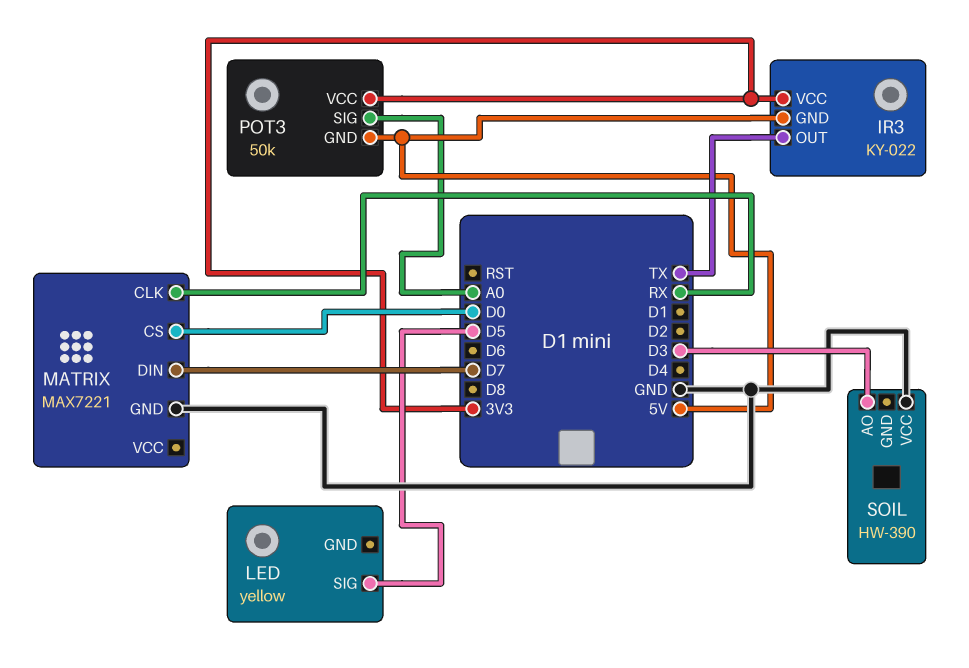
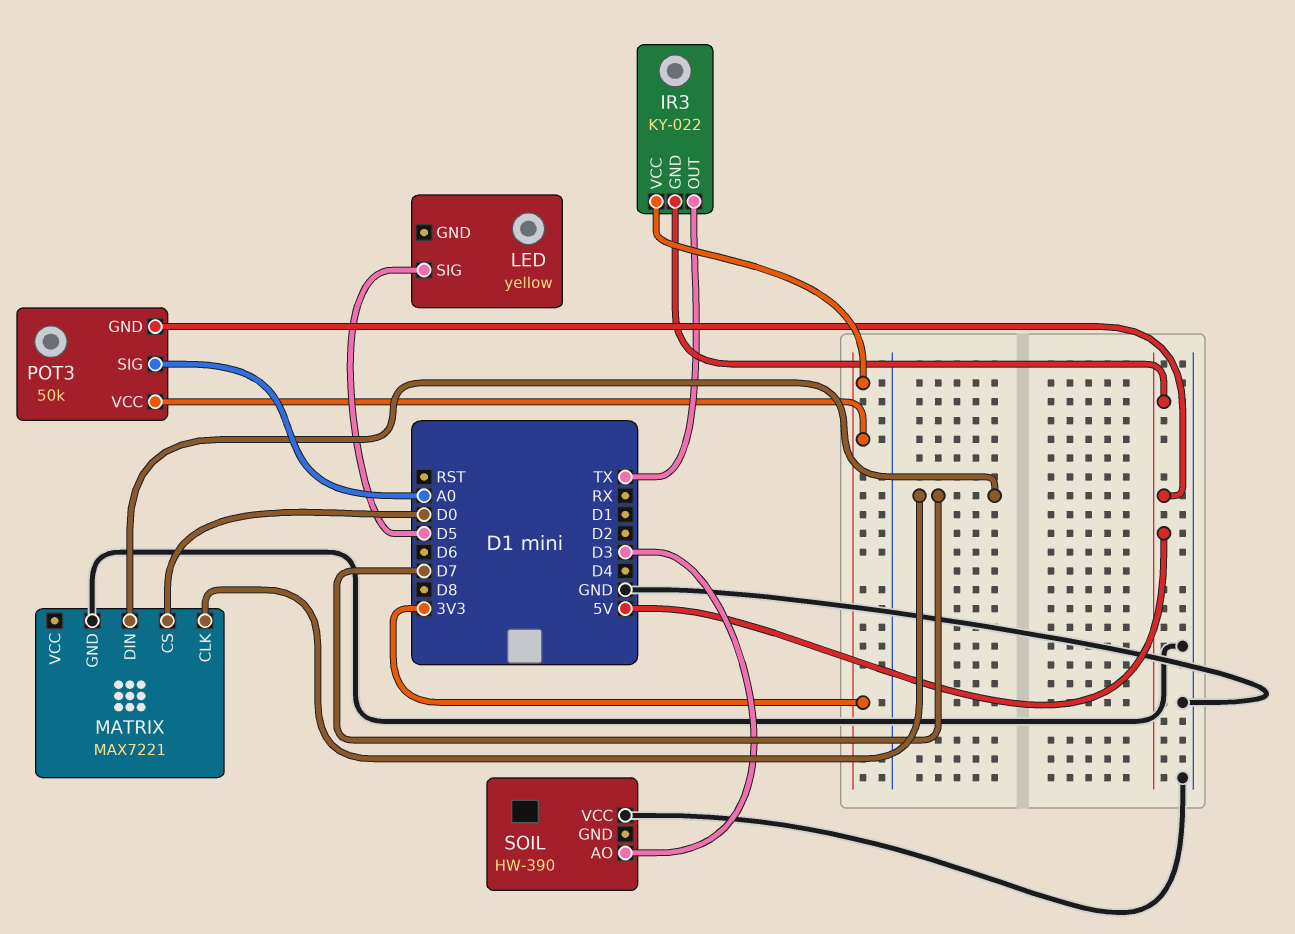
MATRIX pin CLK: RX -> D7

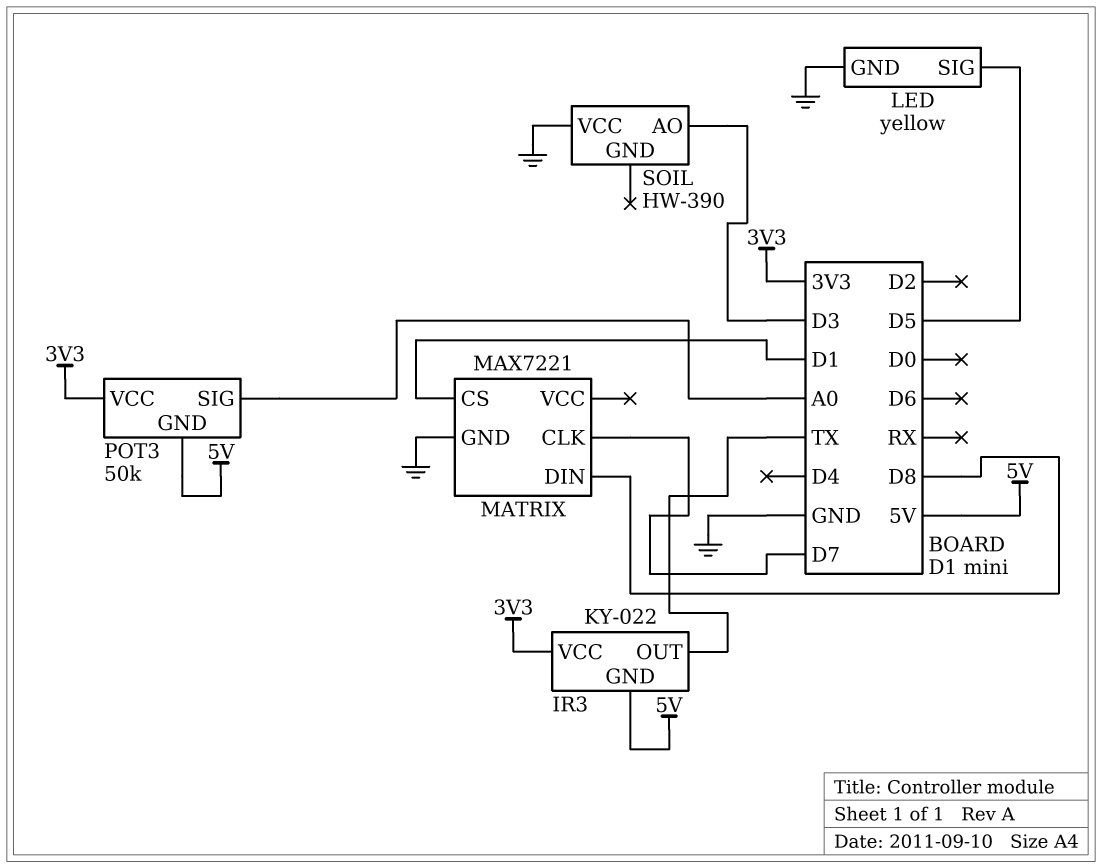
LED pin GND: none -> GND
MATRIX pin CS: D0 -> D1
MATRIX pin DIN: D7 -> D8

